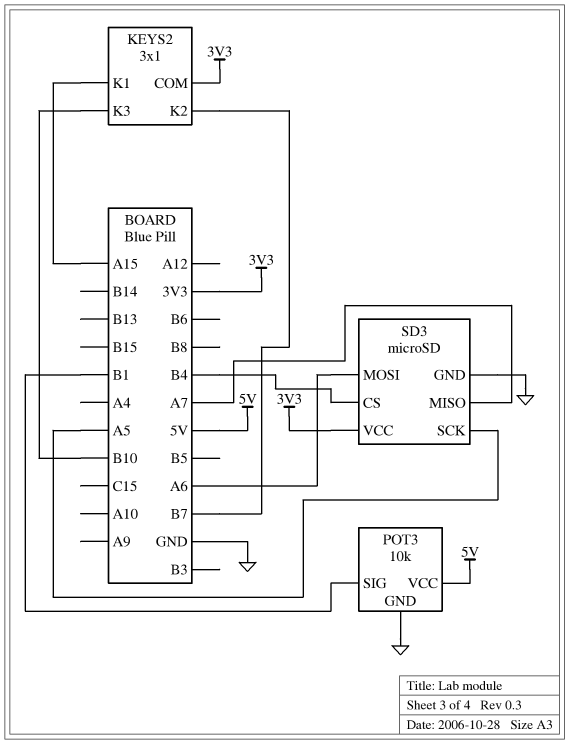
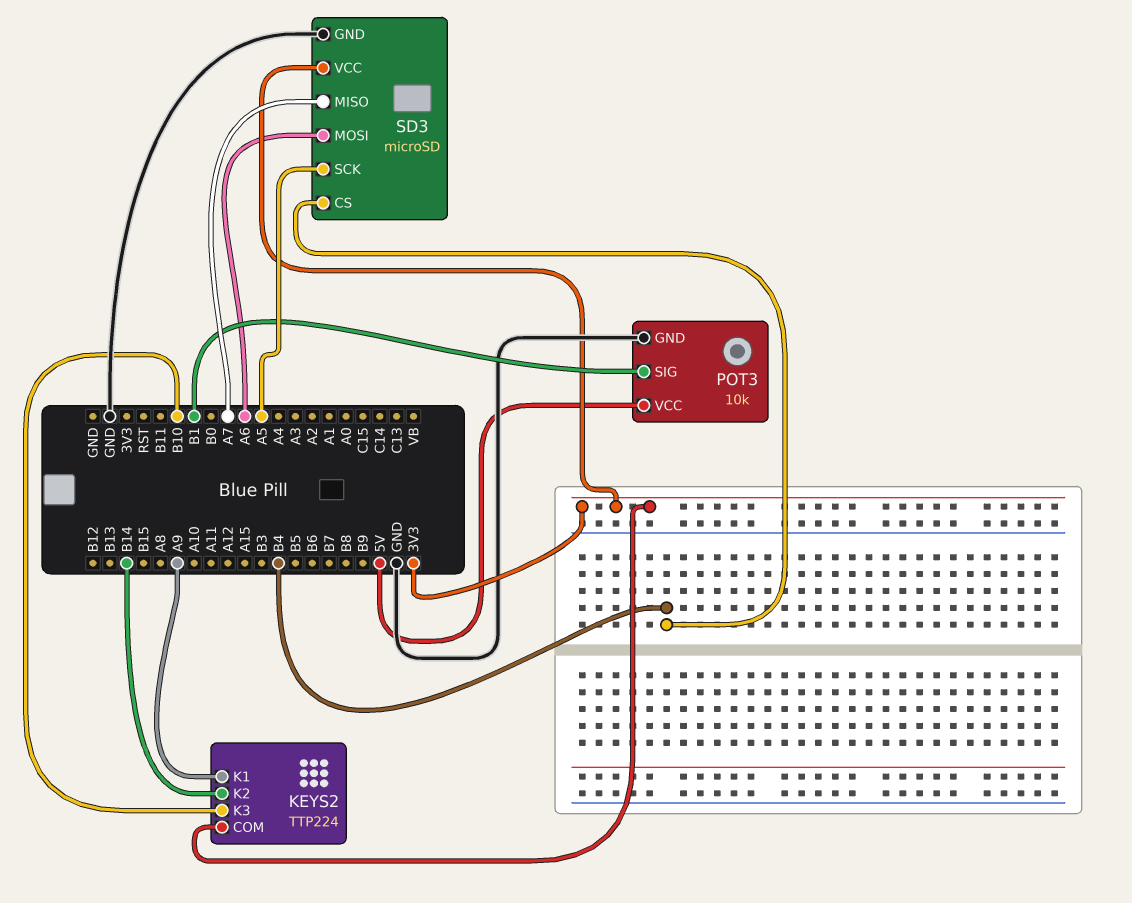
KEYS2: 3x1 -> TTP224
KEYS2 pin K1: A15 -> A9
KEYS2 pin K2: B7 -> B14

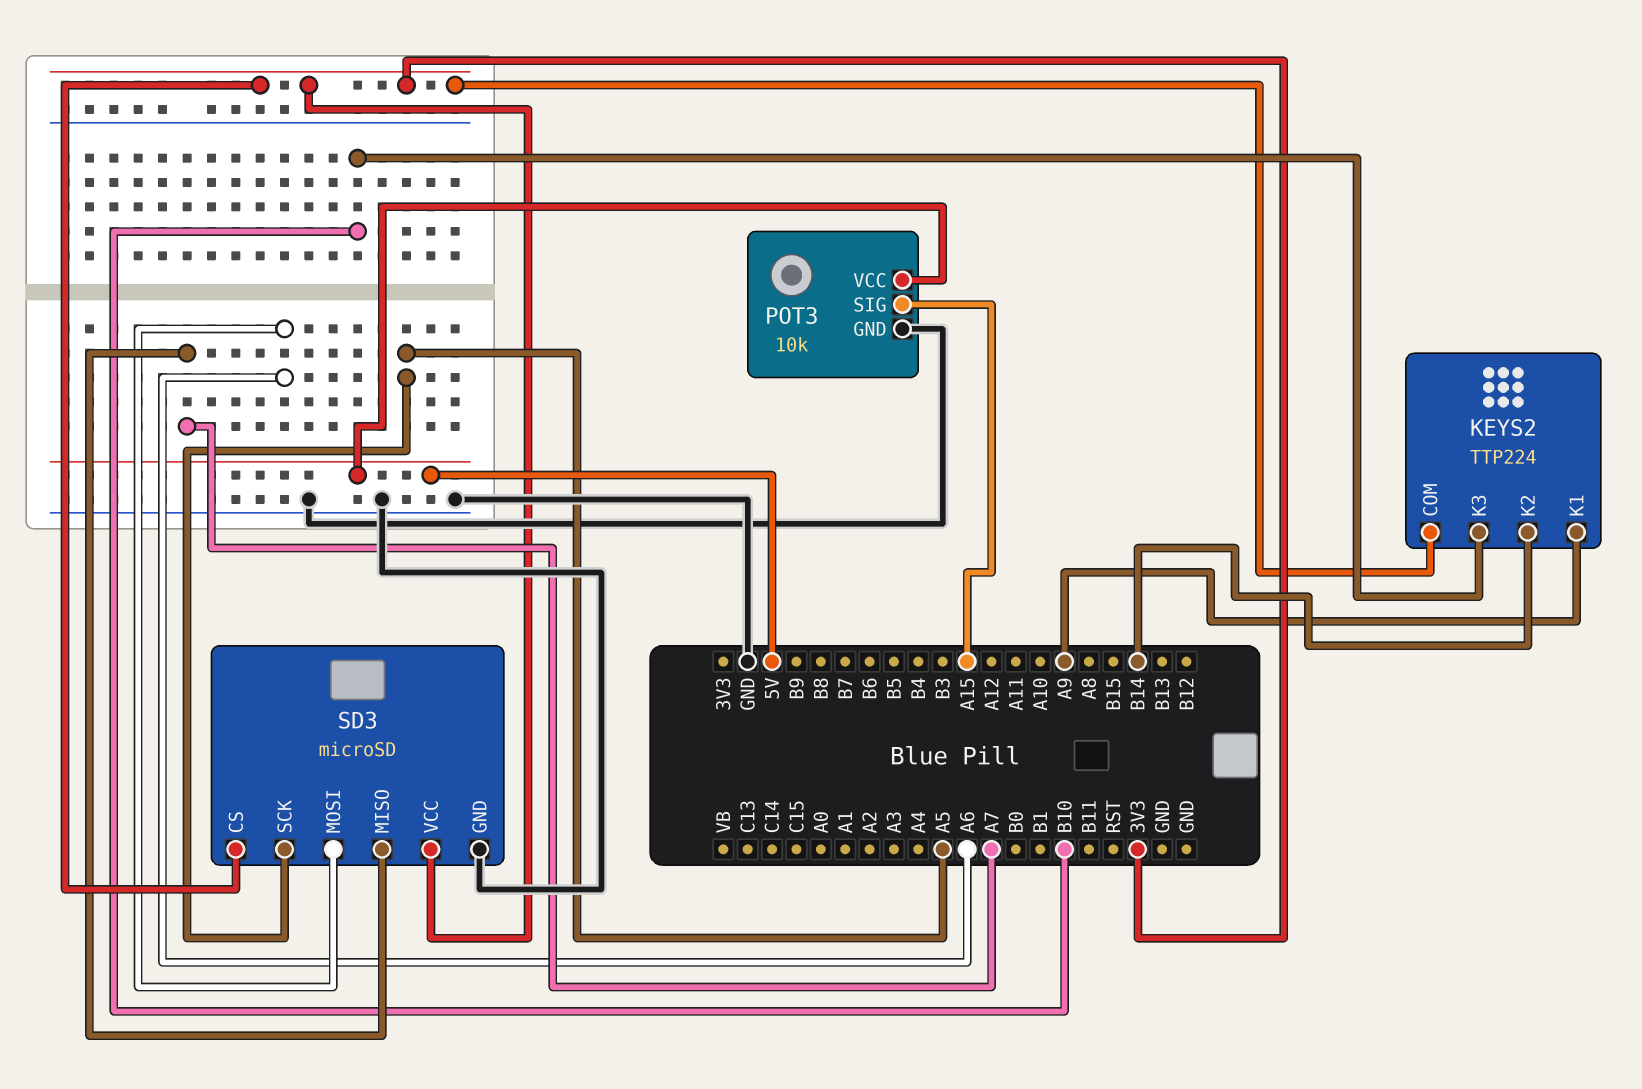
POT3 pin SIG: B1 -> A15
SD3 pin CS: B4 -> 3V3

